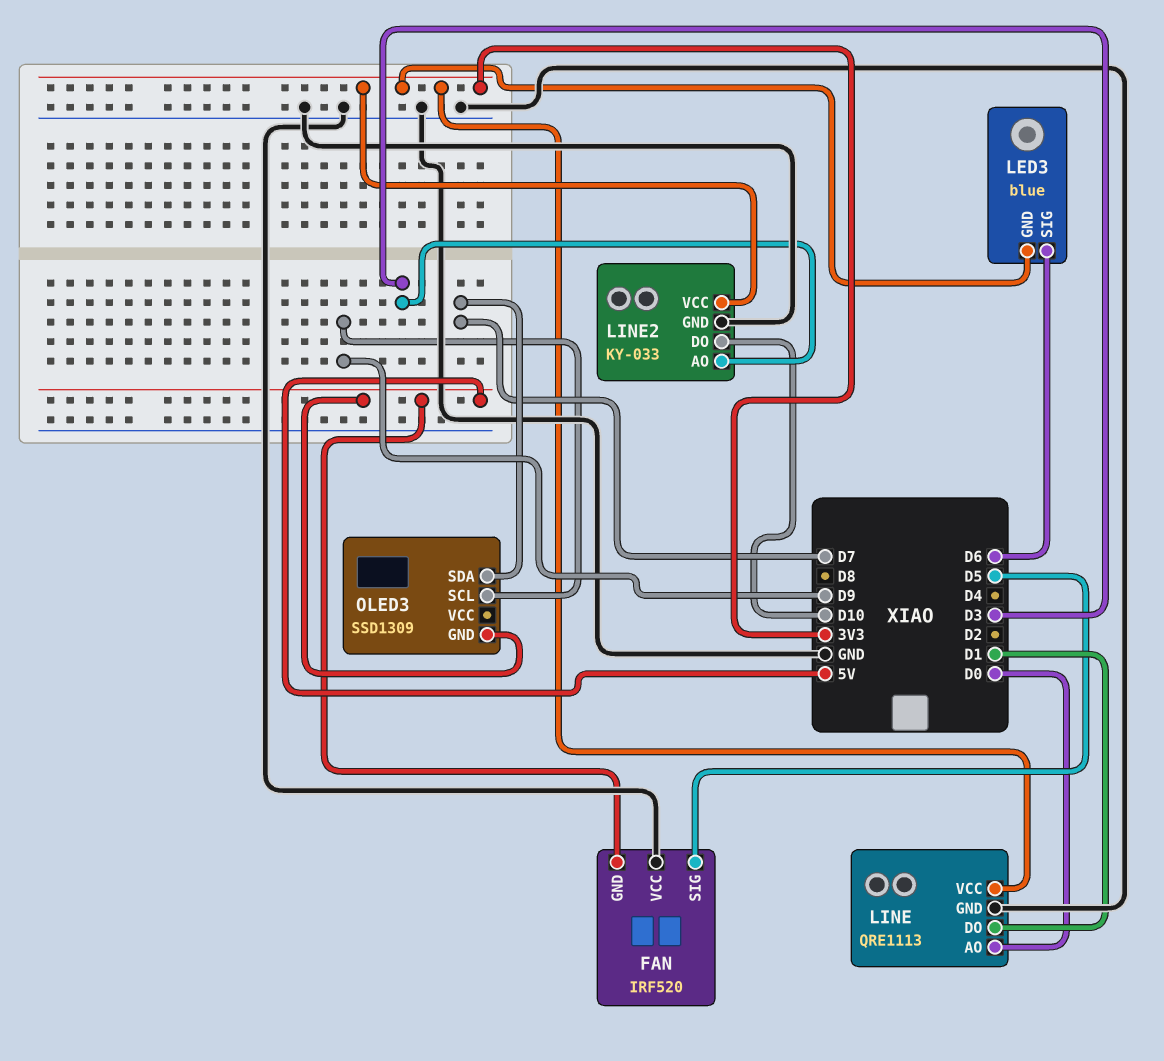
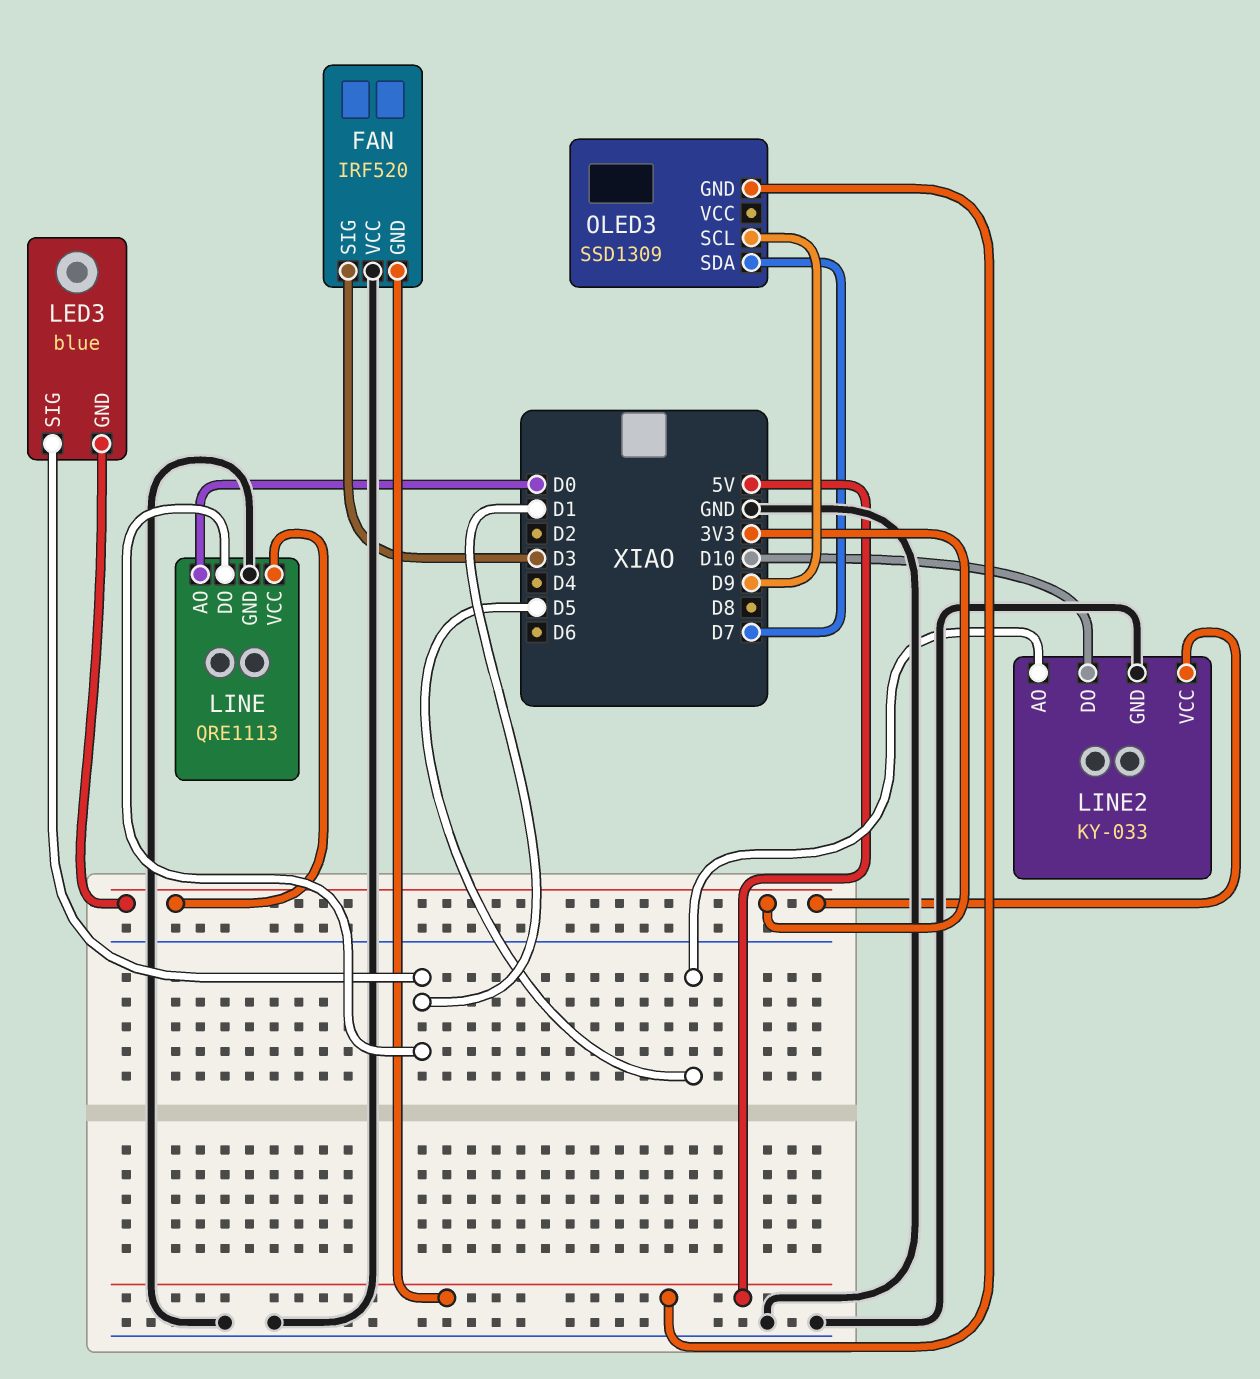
FAN pin SIG: D5 -> D3
LED3 pin SIG: D6 -> D1
LINE2 pin AO: D3 -> D5

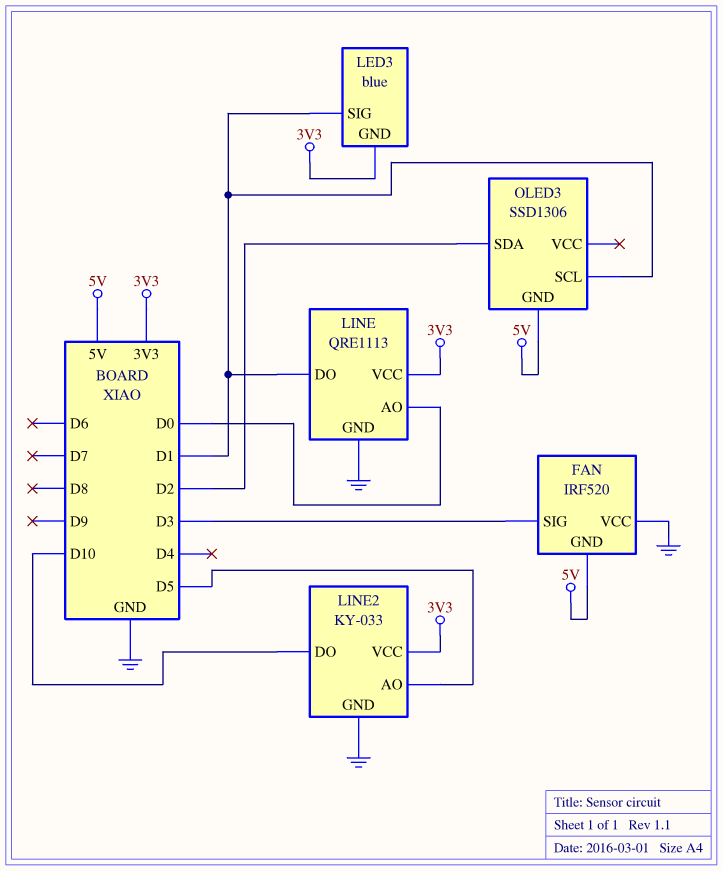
OLED3: SSD1309 -> SSD1306
OLED3 pin SCL: D9 -> D1
OLED3 pin SDA: D7 -> D2

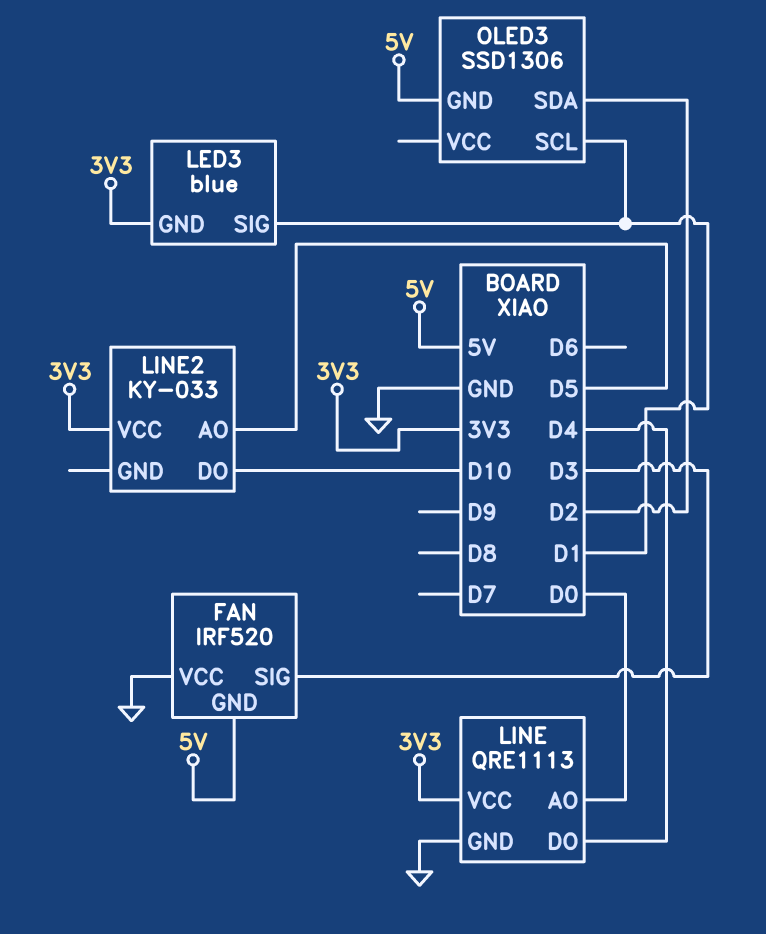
LINE pin DO: D1 -> D4
LINE2 pin GND: GND -> none

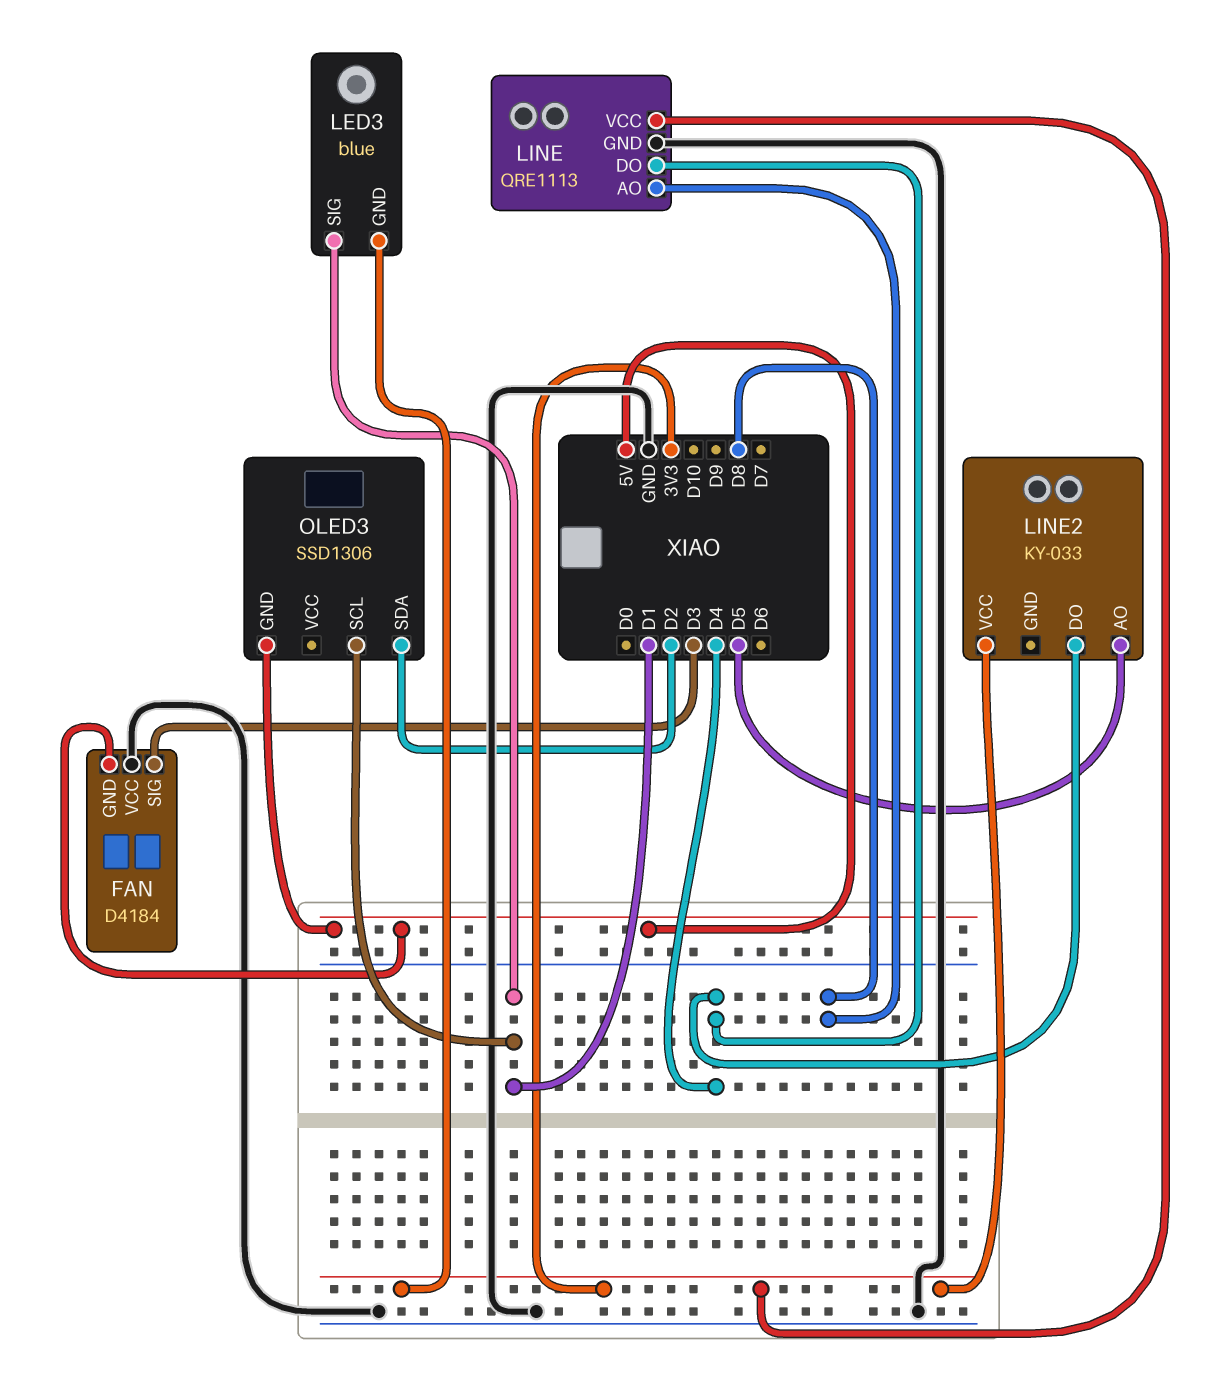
FAN: IRF520 -> D4184
LINE pin AO: D0 -> D8
LINE2 pin DO: D10 -> D4

